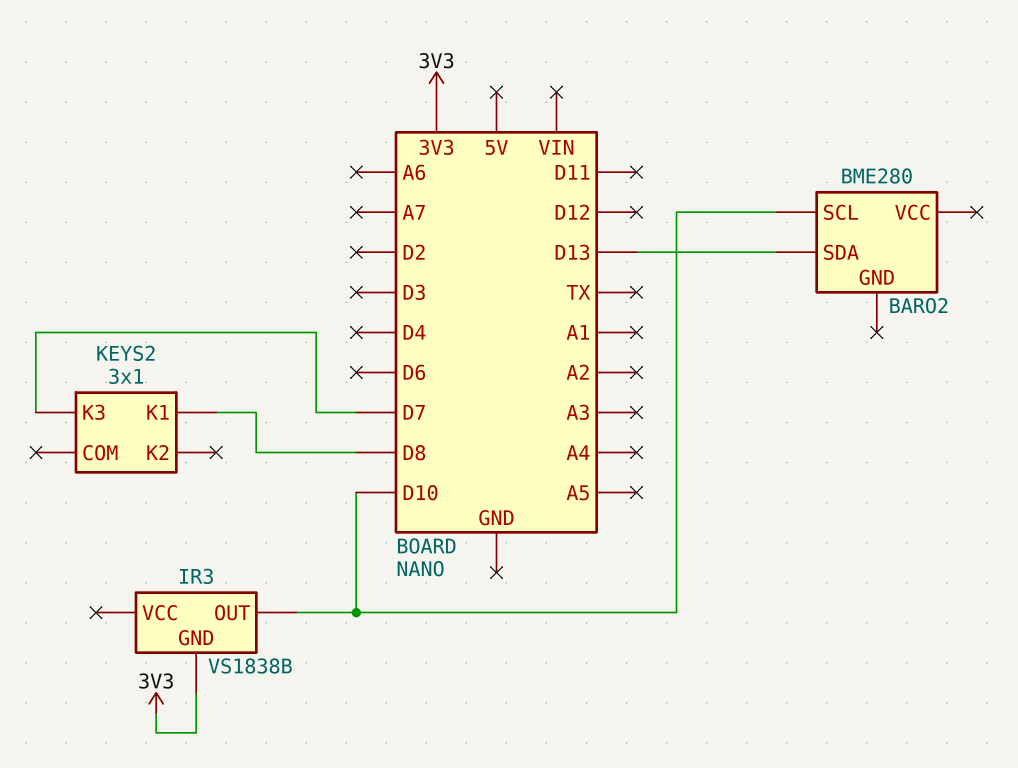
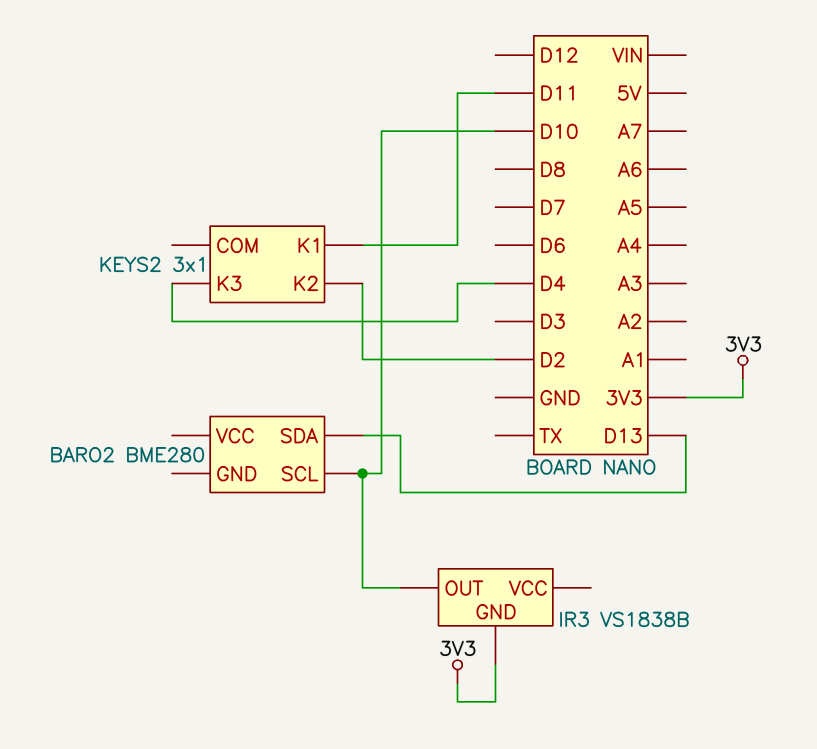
KEYS2 pin K1: D8 -> D11
KEYS2 pin K2: none -> D2
KEYS2 pin K3: D7 -> D4

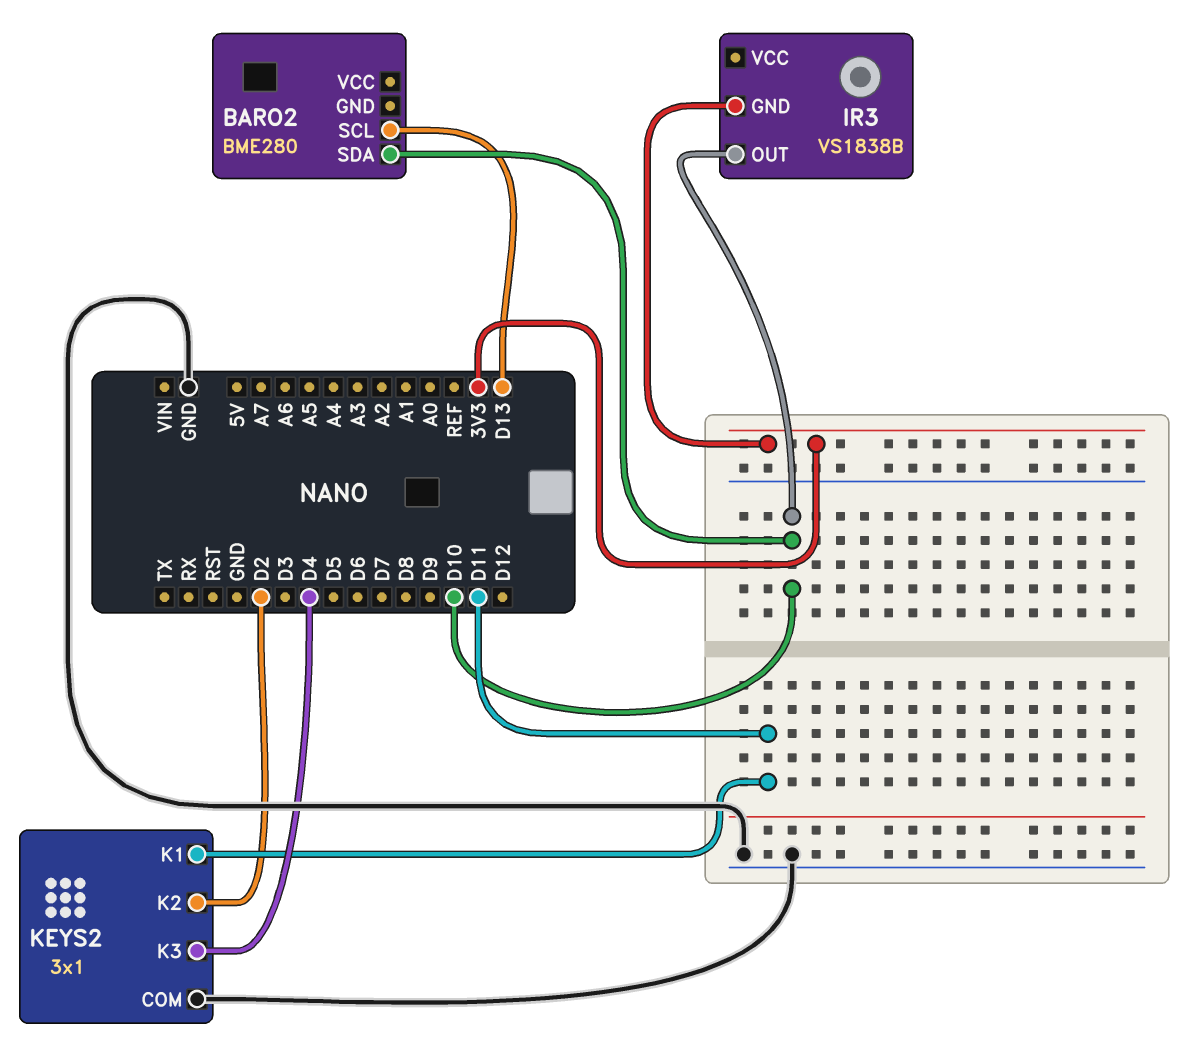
BARO2 pin SCL: D10 -> D13
BARO2 pin SDA: D13 -> D10
KEYS2 pin COM: none -> GND

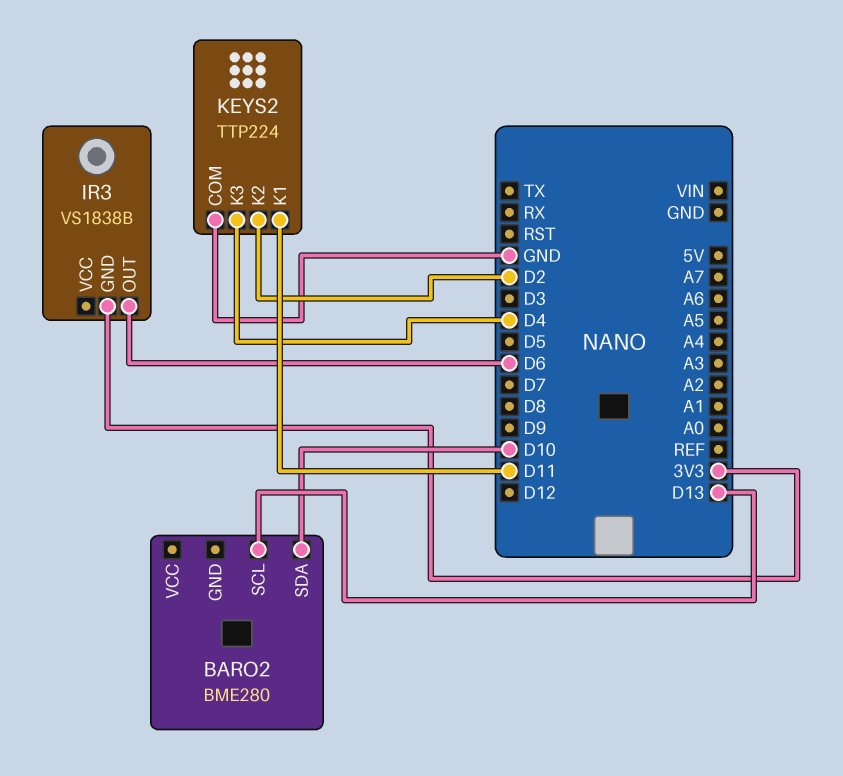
IR3 pin OUT: D10 -> D6
KEYS2: 3x1 -> TTP224

